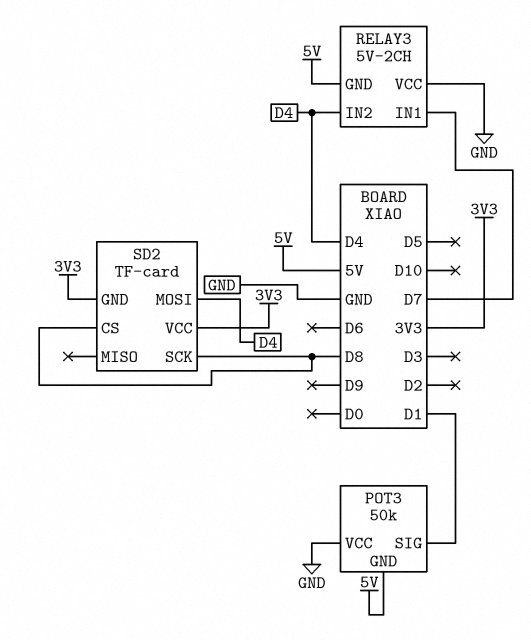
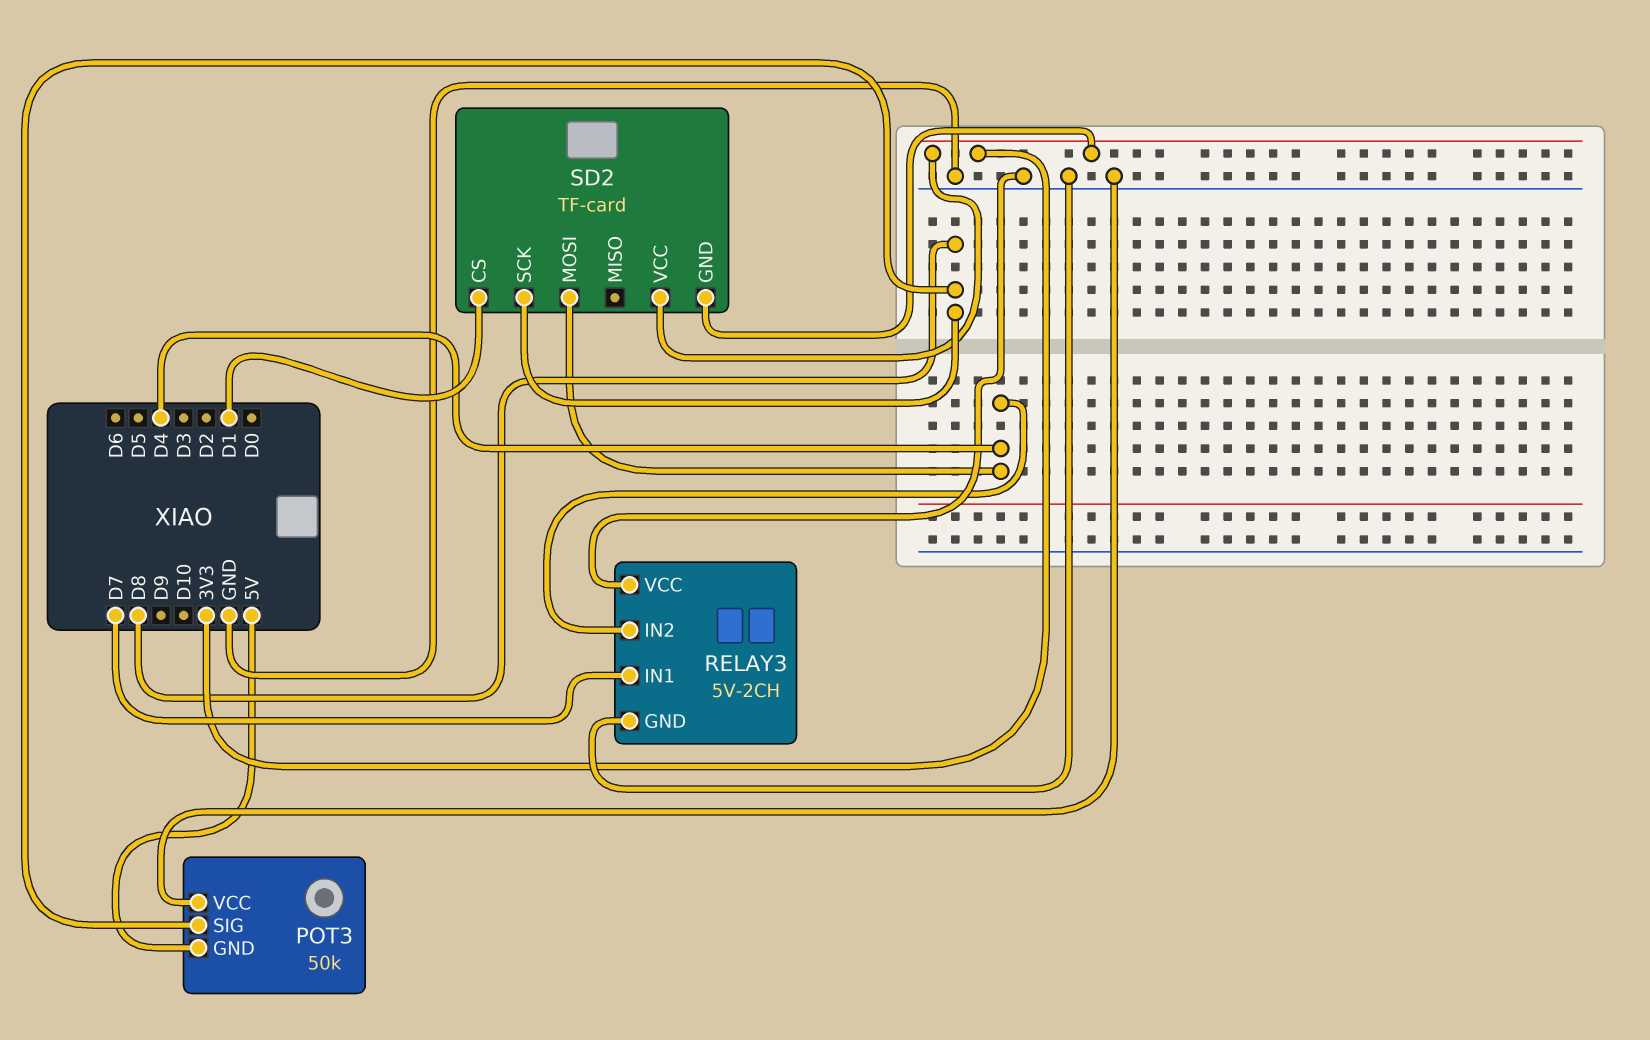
POT3 pin SIG: D1 -> D8
RELAY3 pin GND: 5V -> GND
SD2 pin CS: D8 -> D1

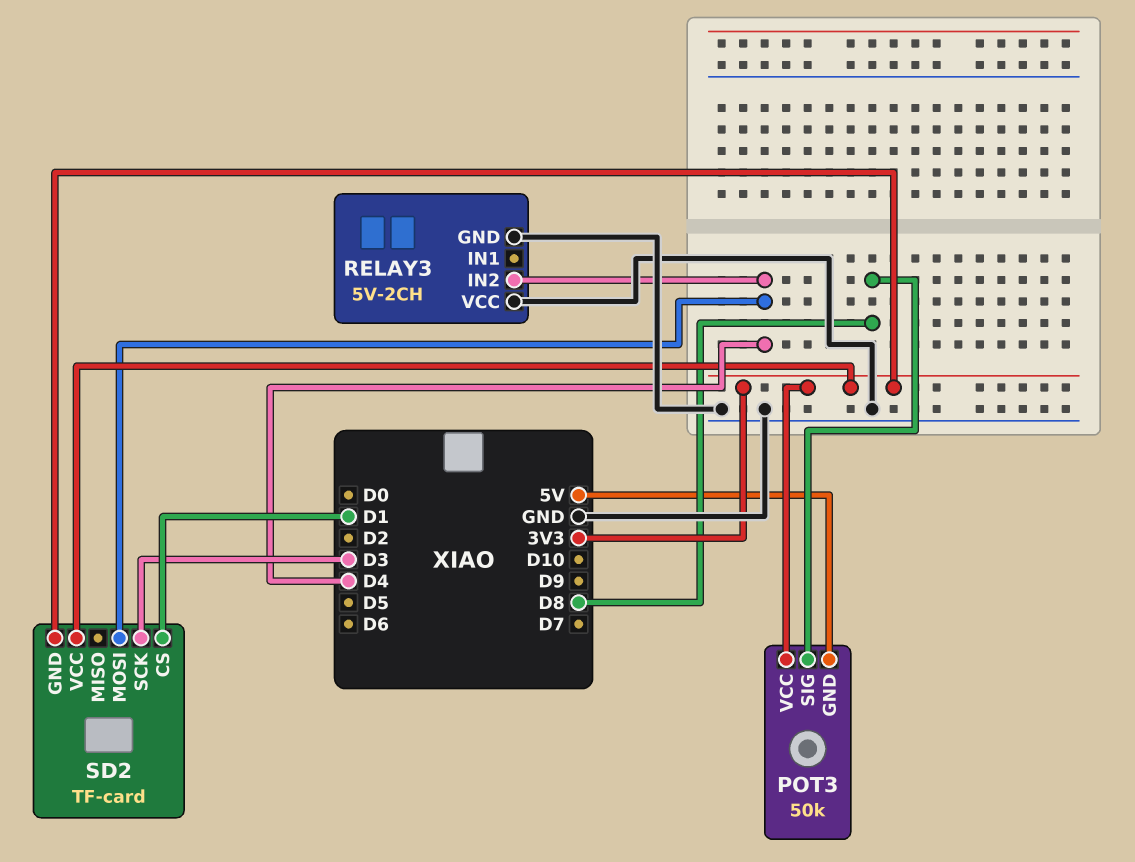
POT3 pin VCC: GND -> 3V3
RELAY3 pin IN1: D7 -> none
SD2 pin SCK: D8 -> D3

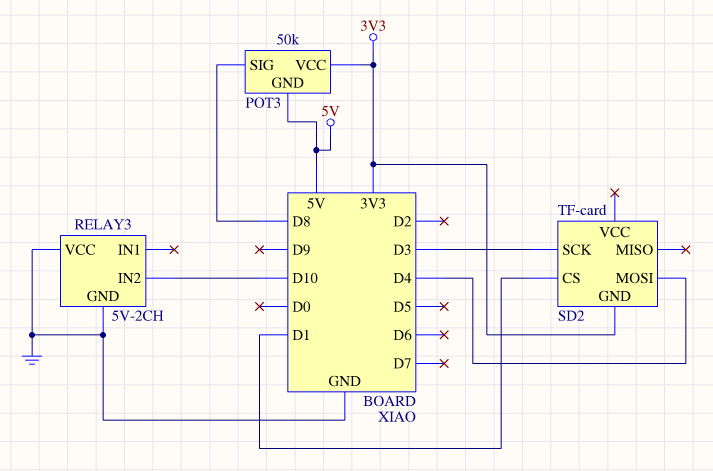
RELAY3 pin IN2: D4 -> D10
SD2 pin VCC: 3V3 -> none

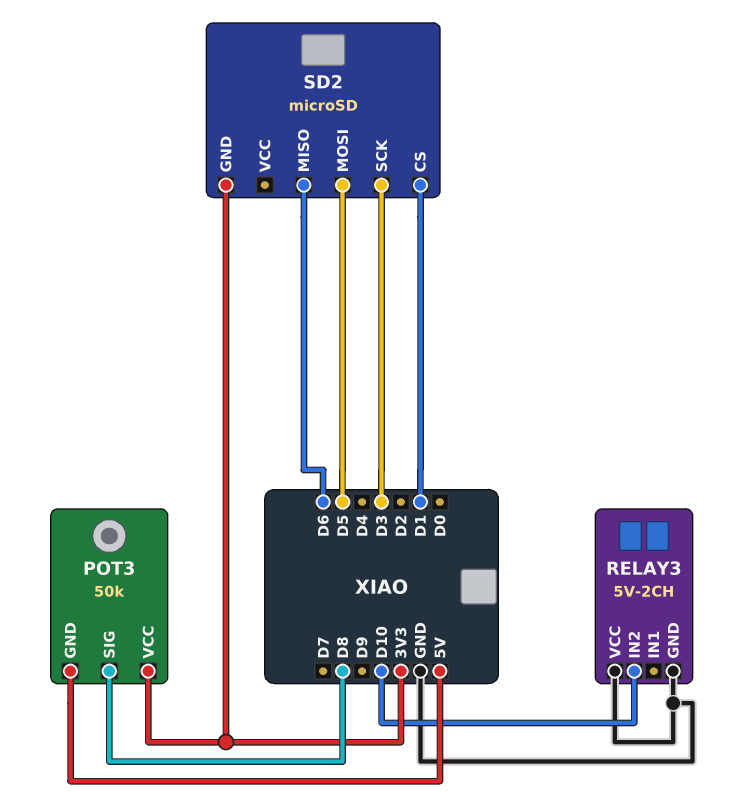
SD2: TF-card -> microSD
SD2 pin MISO: none -> D6
SD2 pin MOSI: D4 -> D5

